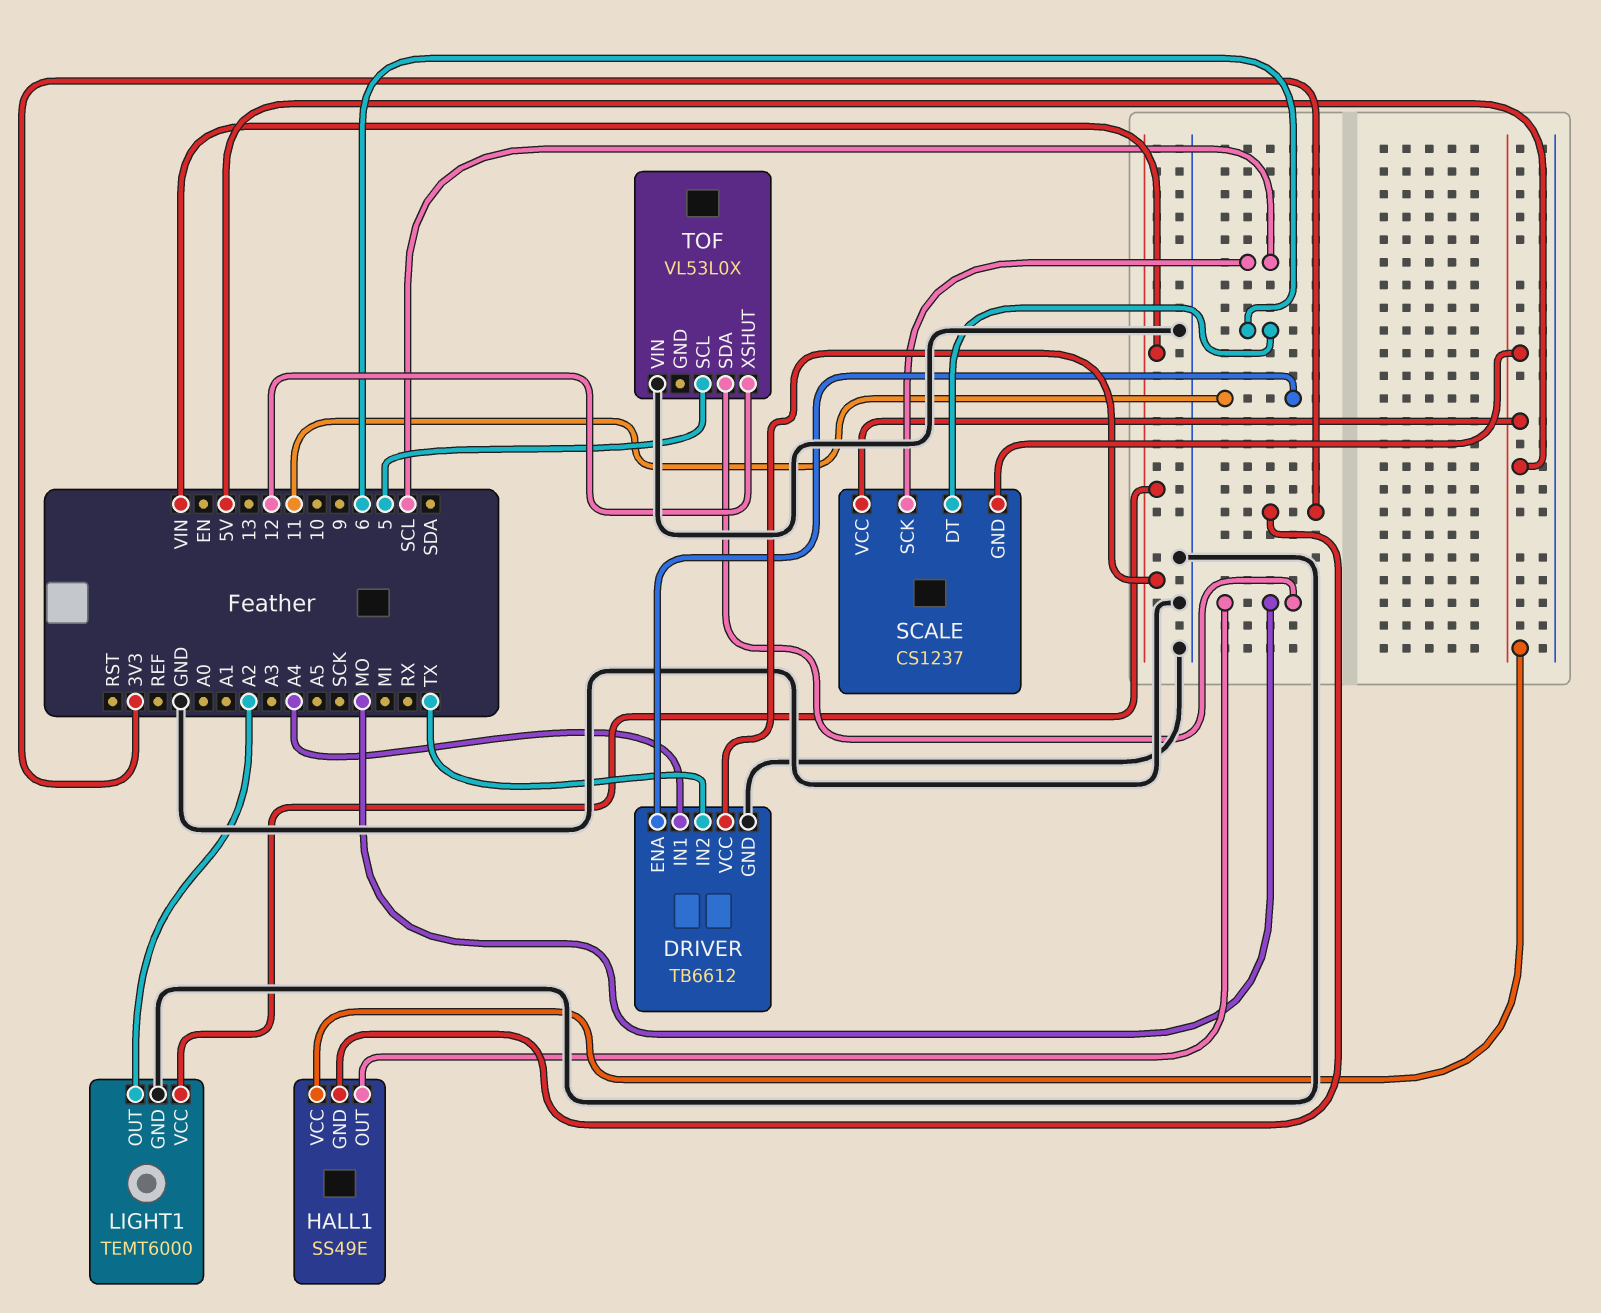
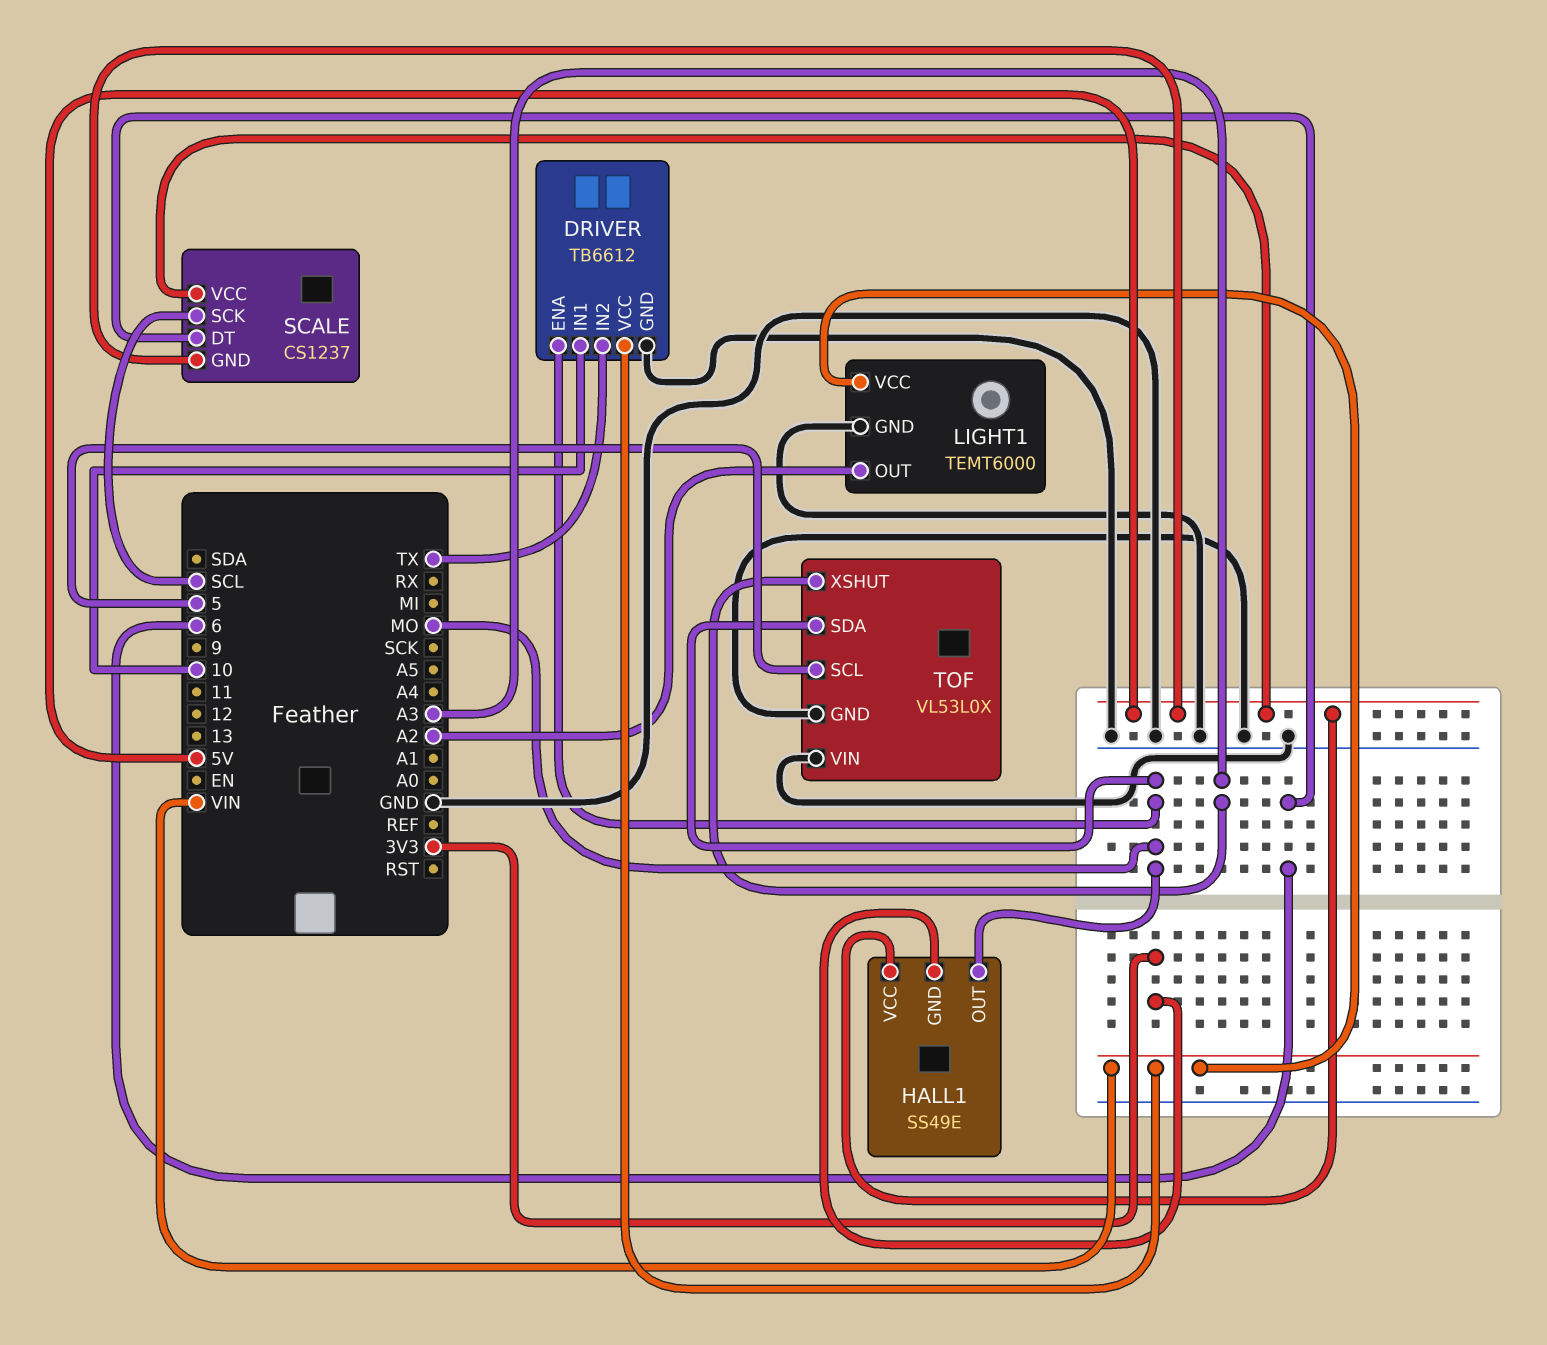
DRIVER pin ENA: 11 -> MO
DRIVER pin IN1: A4 -> 10
TOF pin GND: none -> GND
TOF pin XSHUT: 12 -> A3

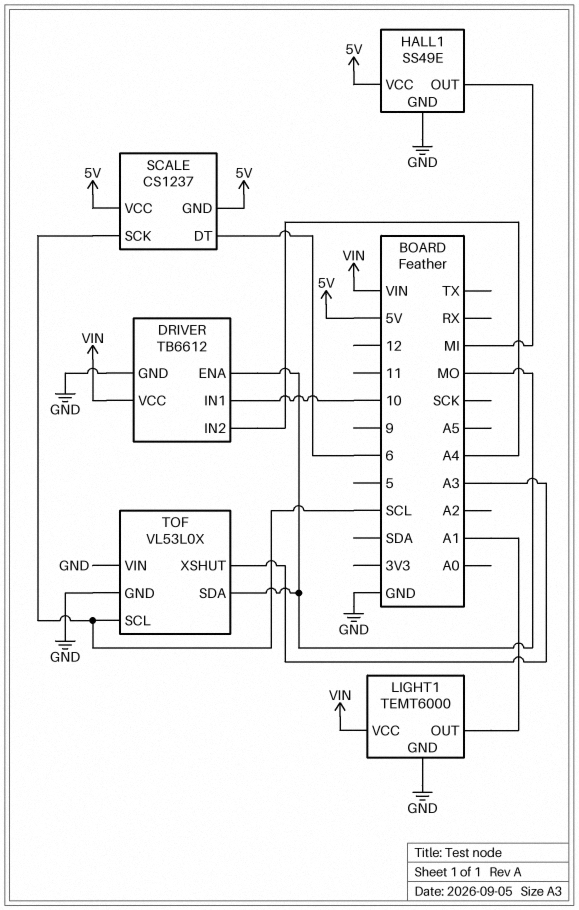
DRIVER pin IN2: TX -> A4
HALL1 pin GND: 3V3 -> GND
HALL1 pin OUT: MO -> MI
LIGHT1 pin OUT: A2 -> A1
TOF pin SCL: 5 -> SCL

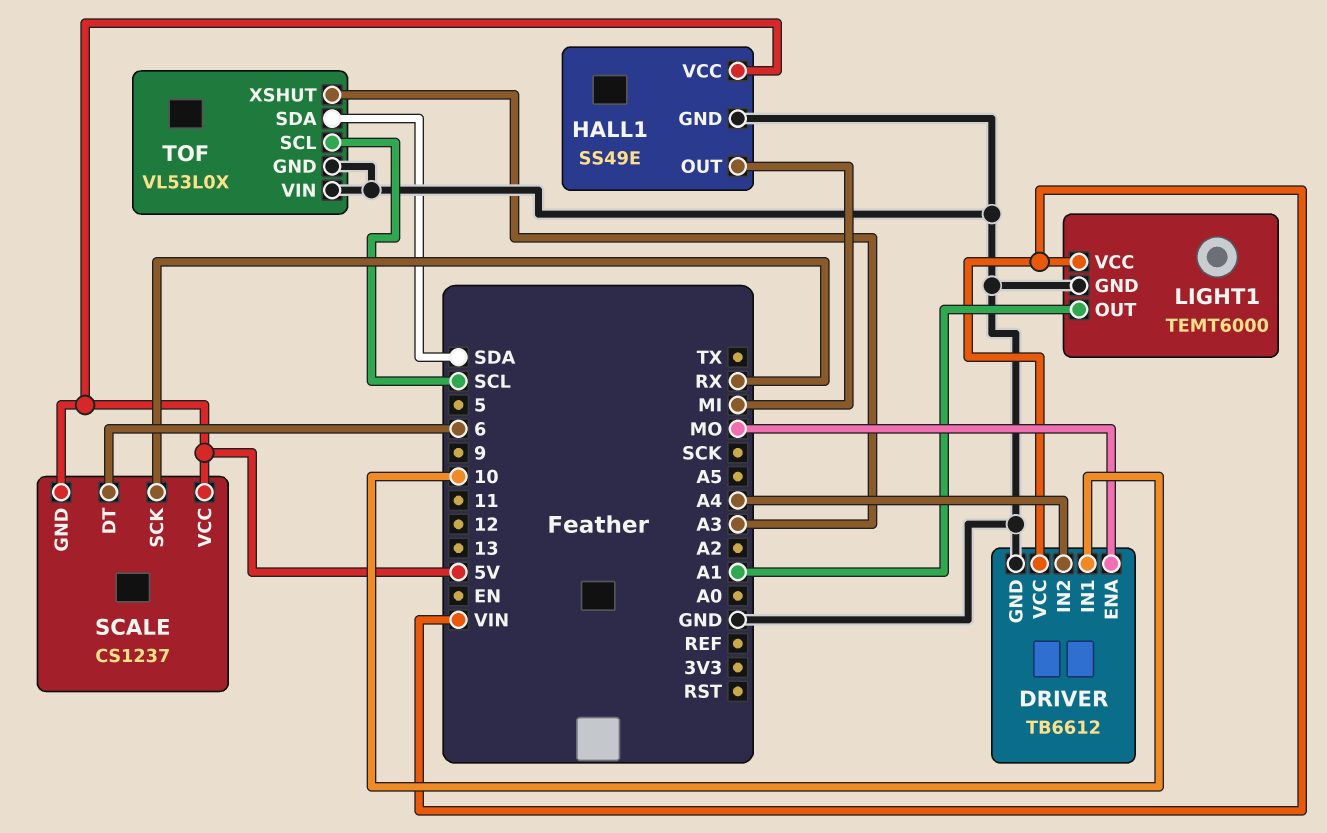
SCALE pin SCK: SCL -> RX
TOF pin SDA: MO -> SDA

